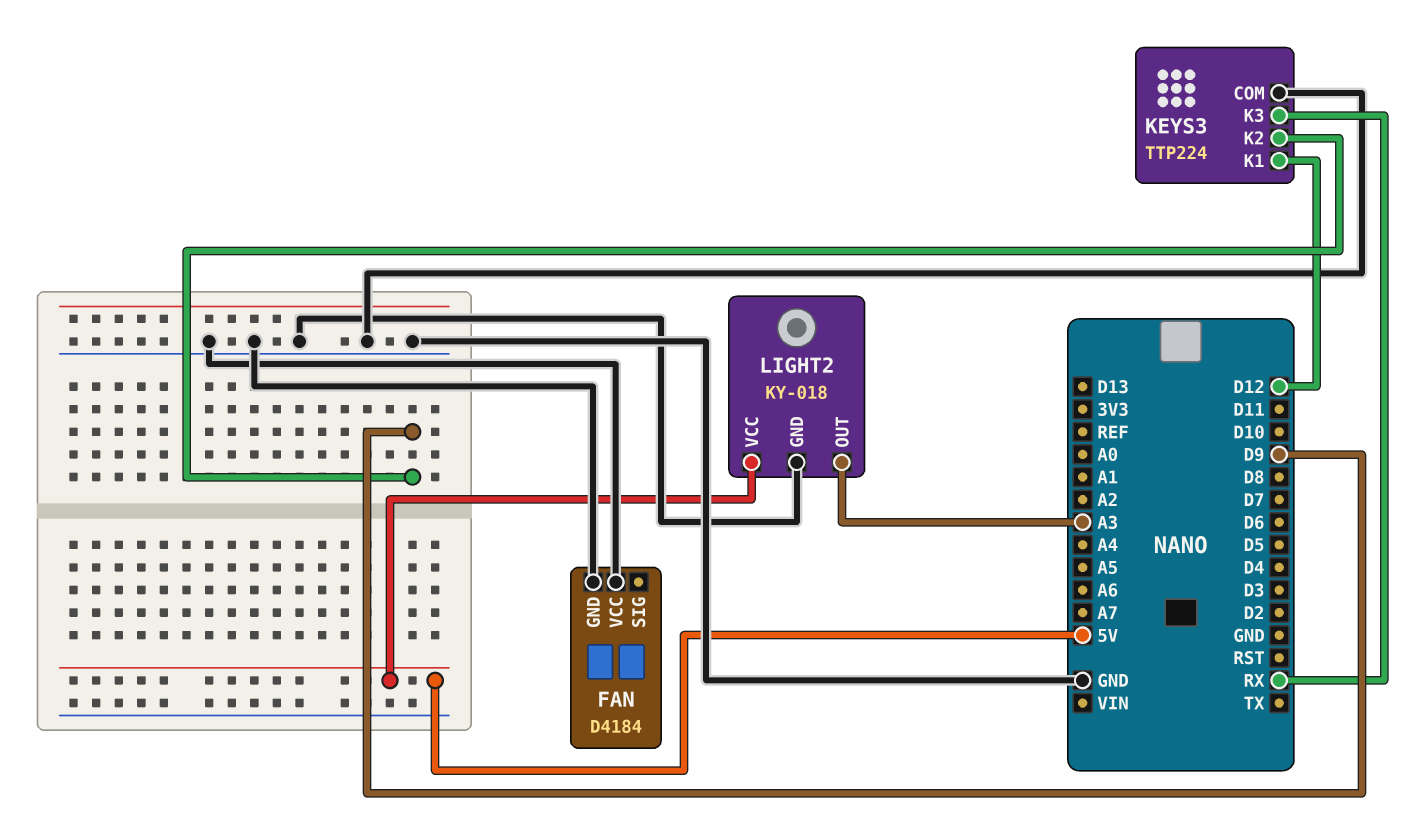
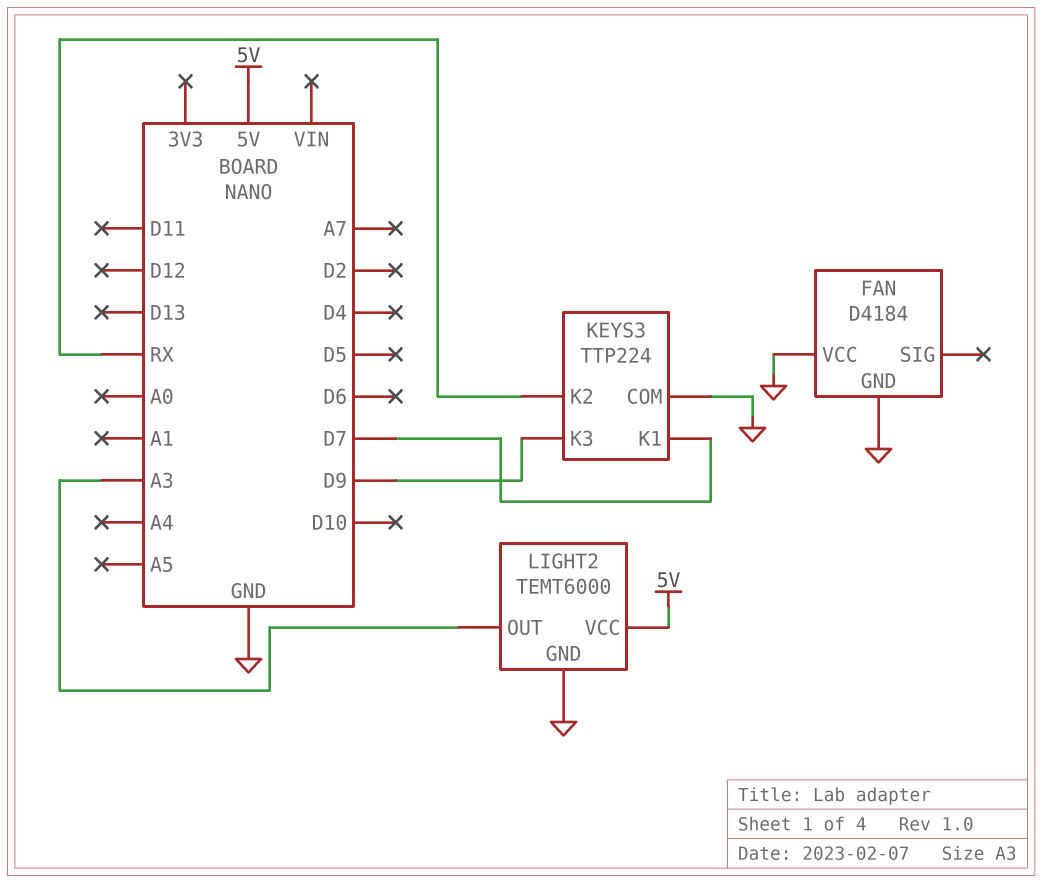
KEYS3 pin K1: D12 -> D7
KEYS3 pin K2: D9 -> RX
KEYS3 pin K3: RX -> D9
LIGHT2: KY-018 -> TEMT6000

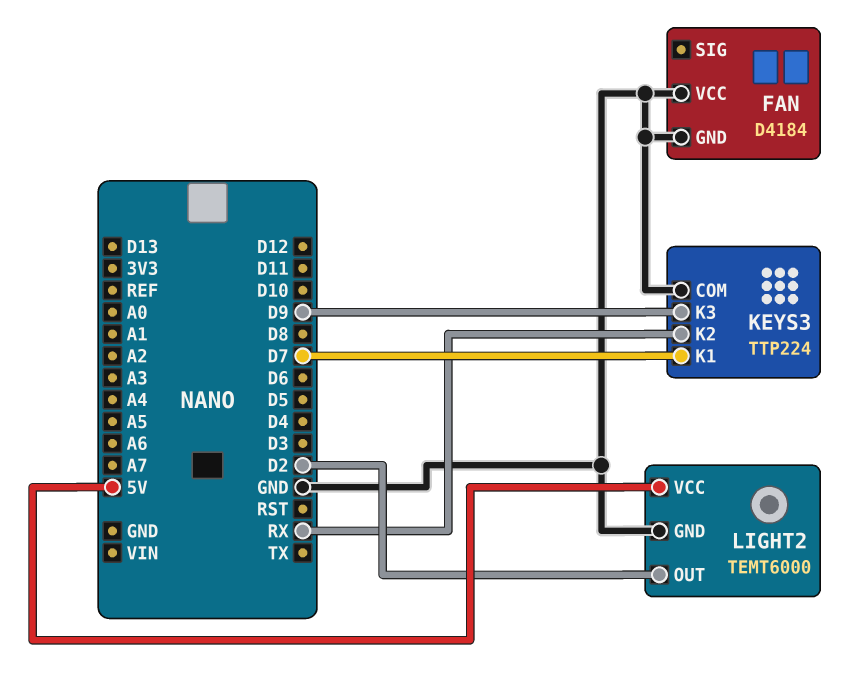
LIGHT2 pin OUT: A3 -> D2

